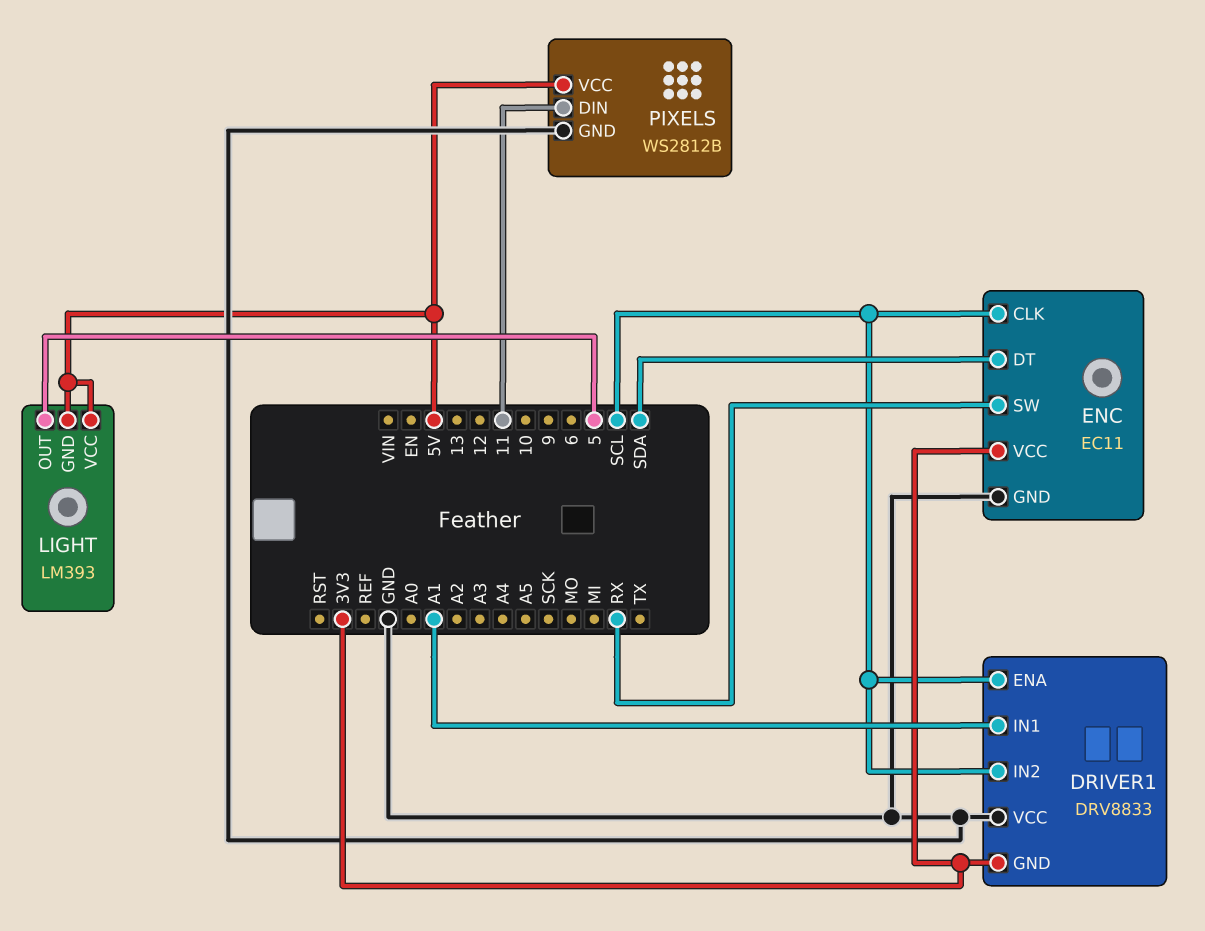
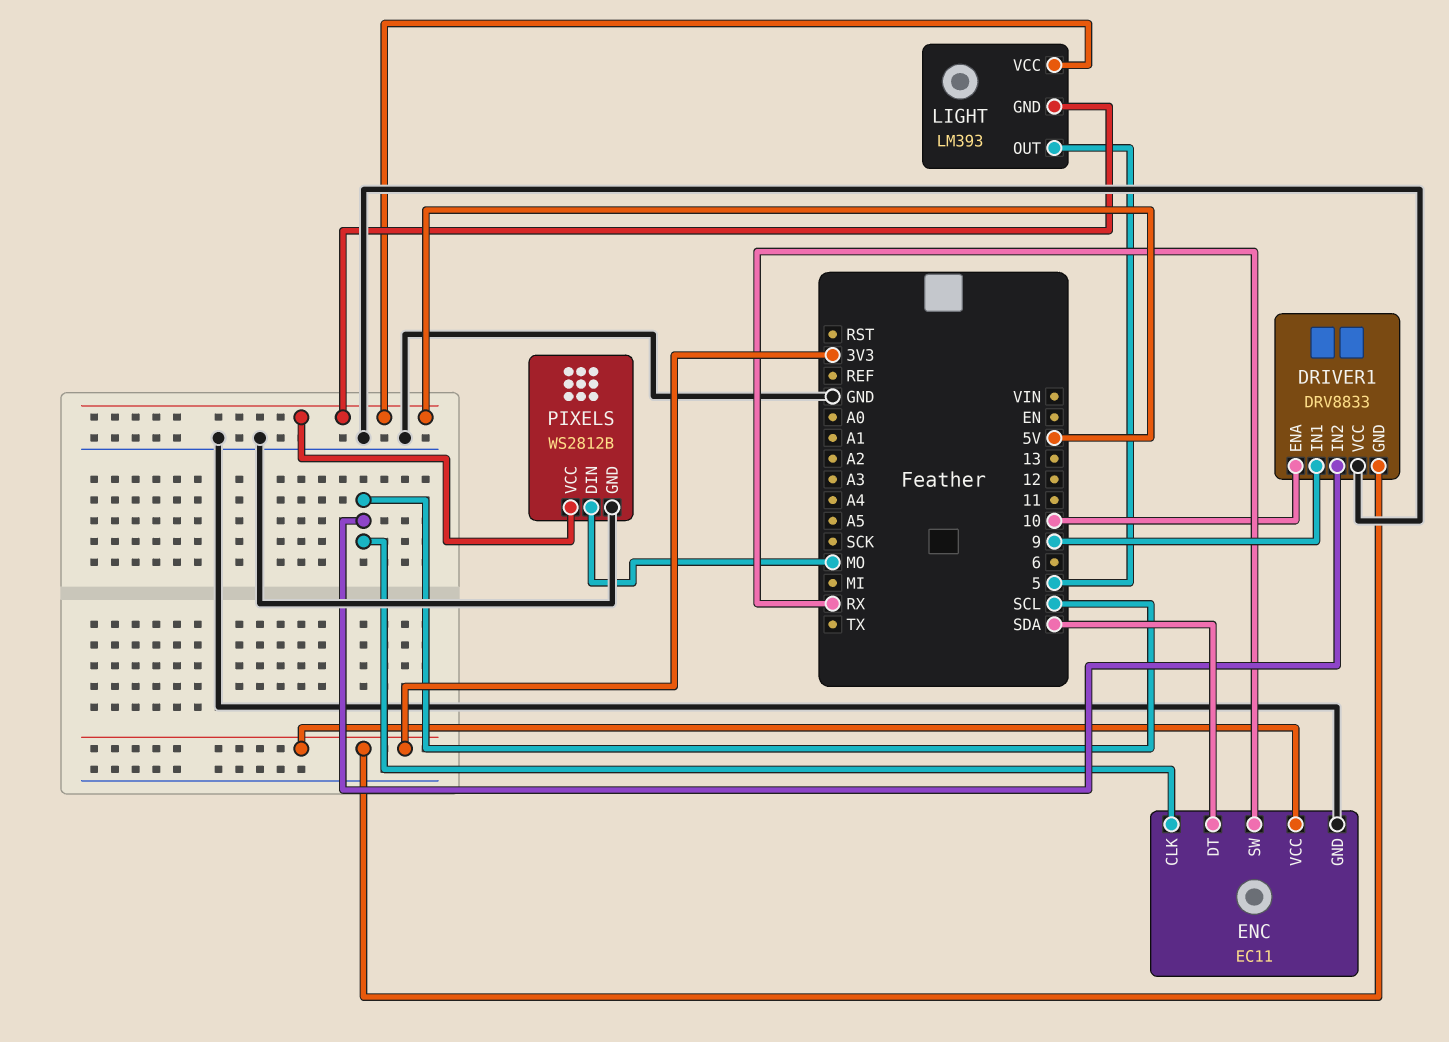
DRIVER1 pin ENA: SCL -> 10
DRIVER1 pin IN1: A1 -> 9
PIXELS pin DIN: 11 -> MO

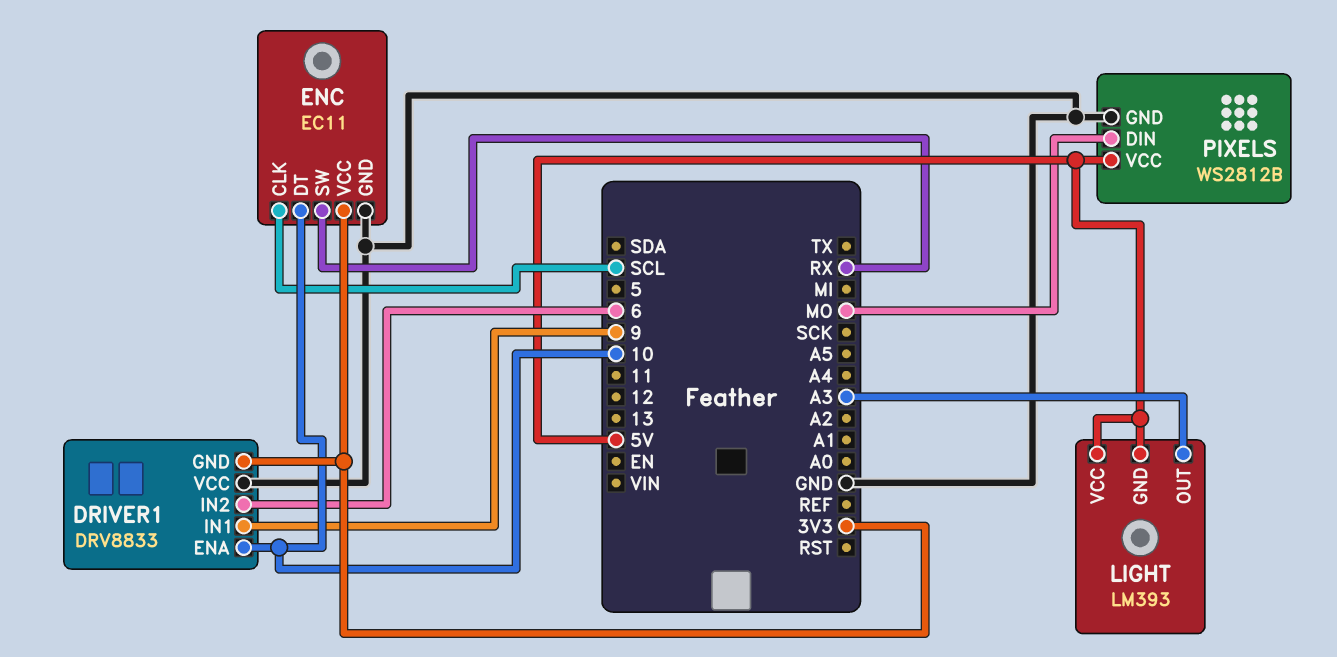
DRIVER1 pin IN2: SCL -> 6
ENC pin DT: SDA -> 10
LIGHT pin OUT: 5 -> A3

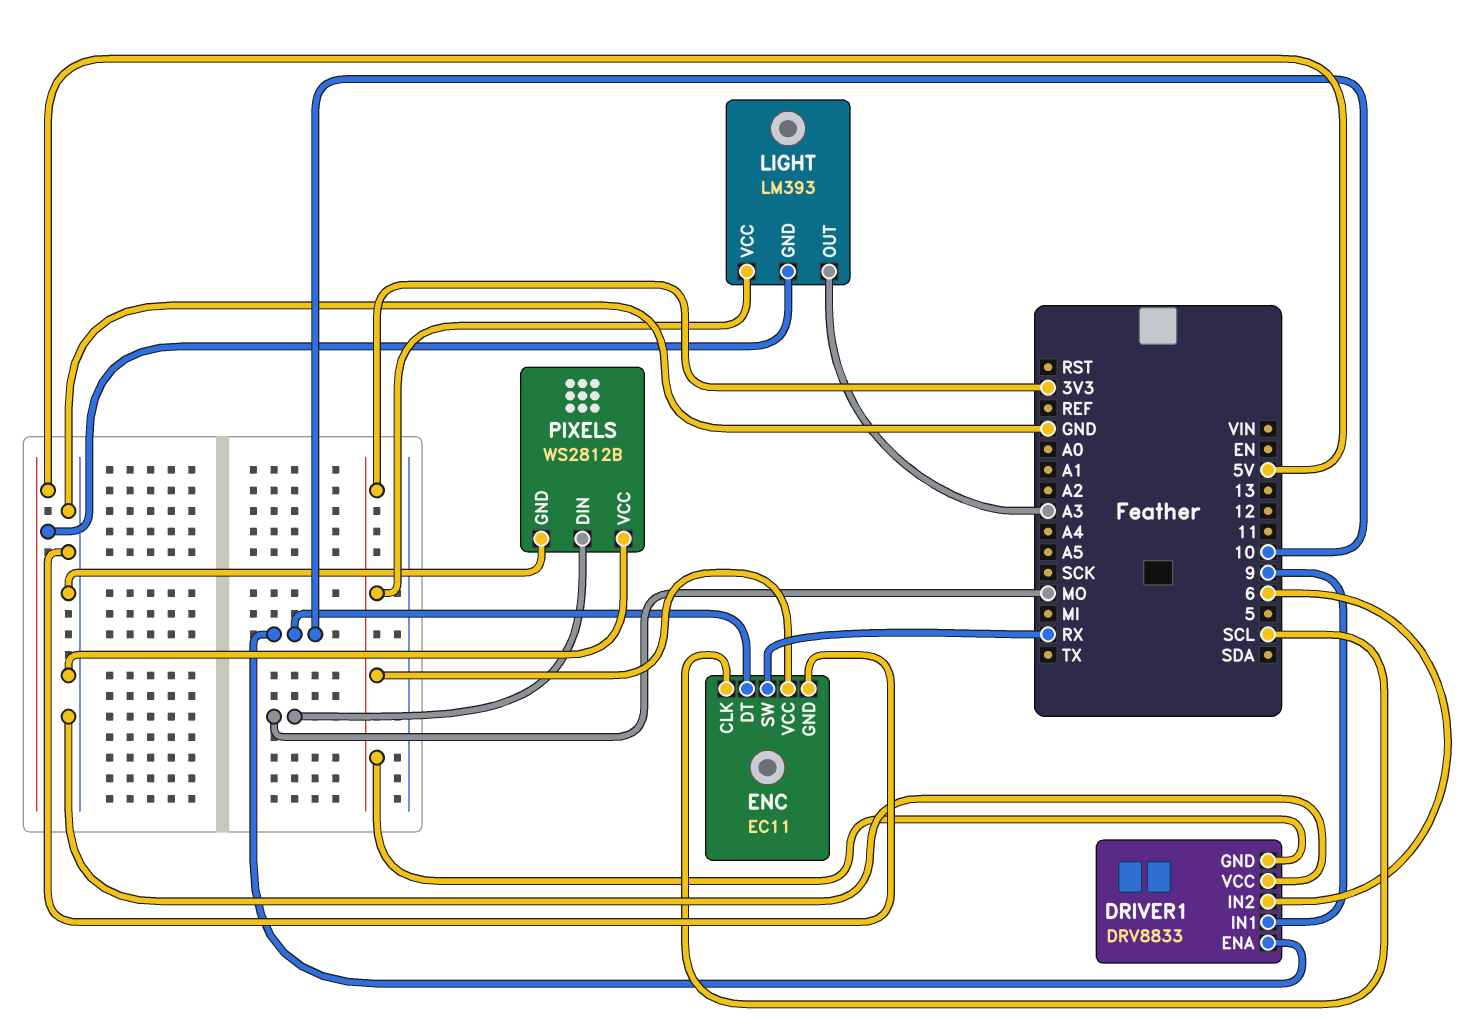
LIGHT pin VCC: 5V -> 3V3
PIXELS pin VCC: 5V -> GND

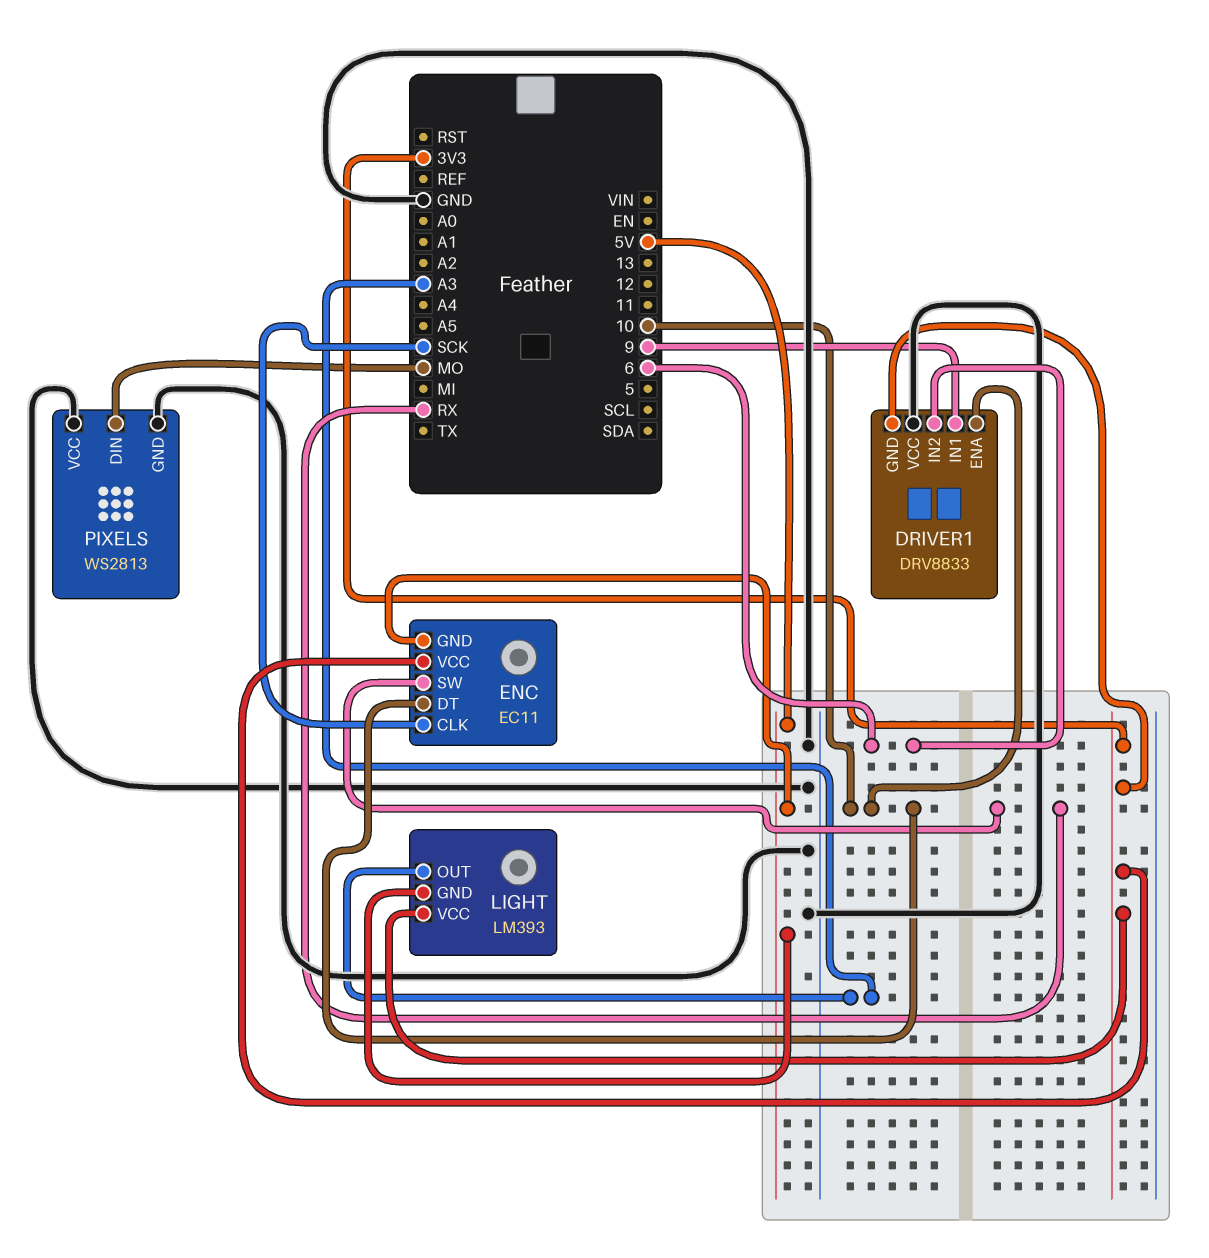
ENC pin CLK: SCL -> SCK
ENC pin GND: GND -> 5V
PIXELS: WS2812B -> WS2813

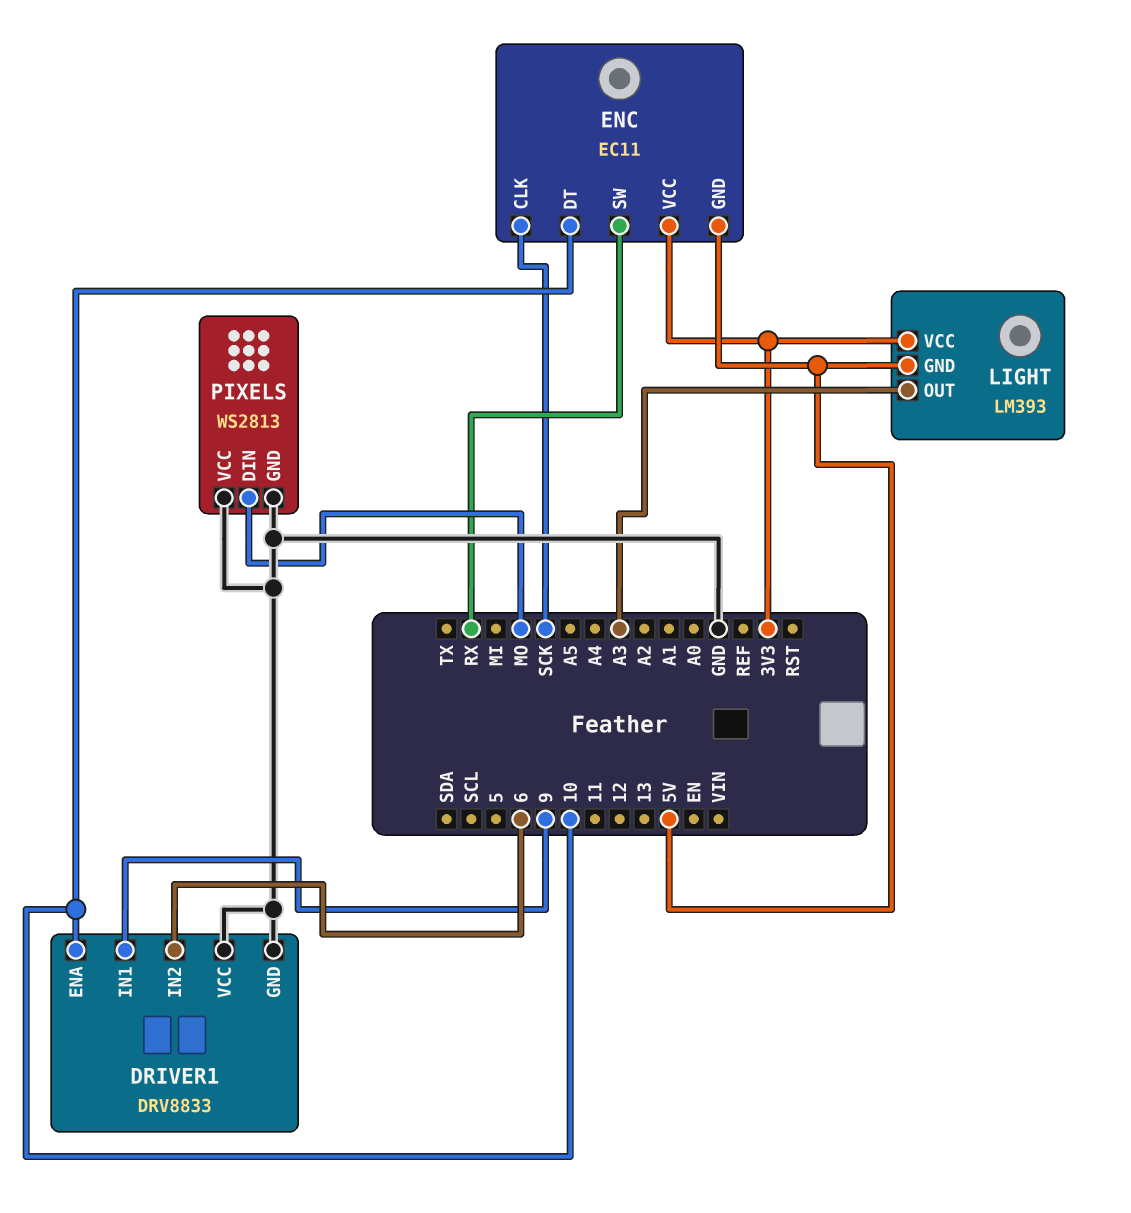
DRIVER1 pin GND: 3V3 -> GND

